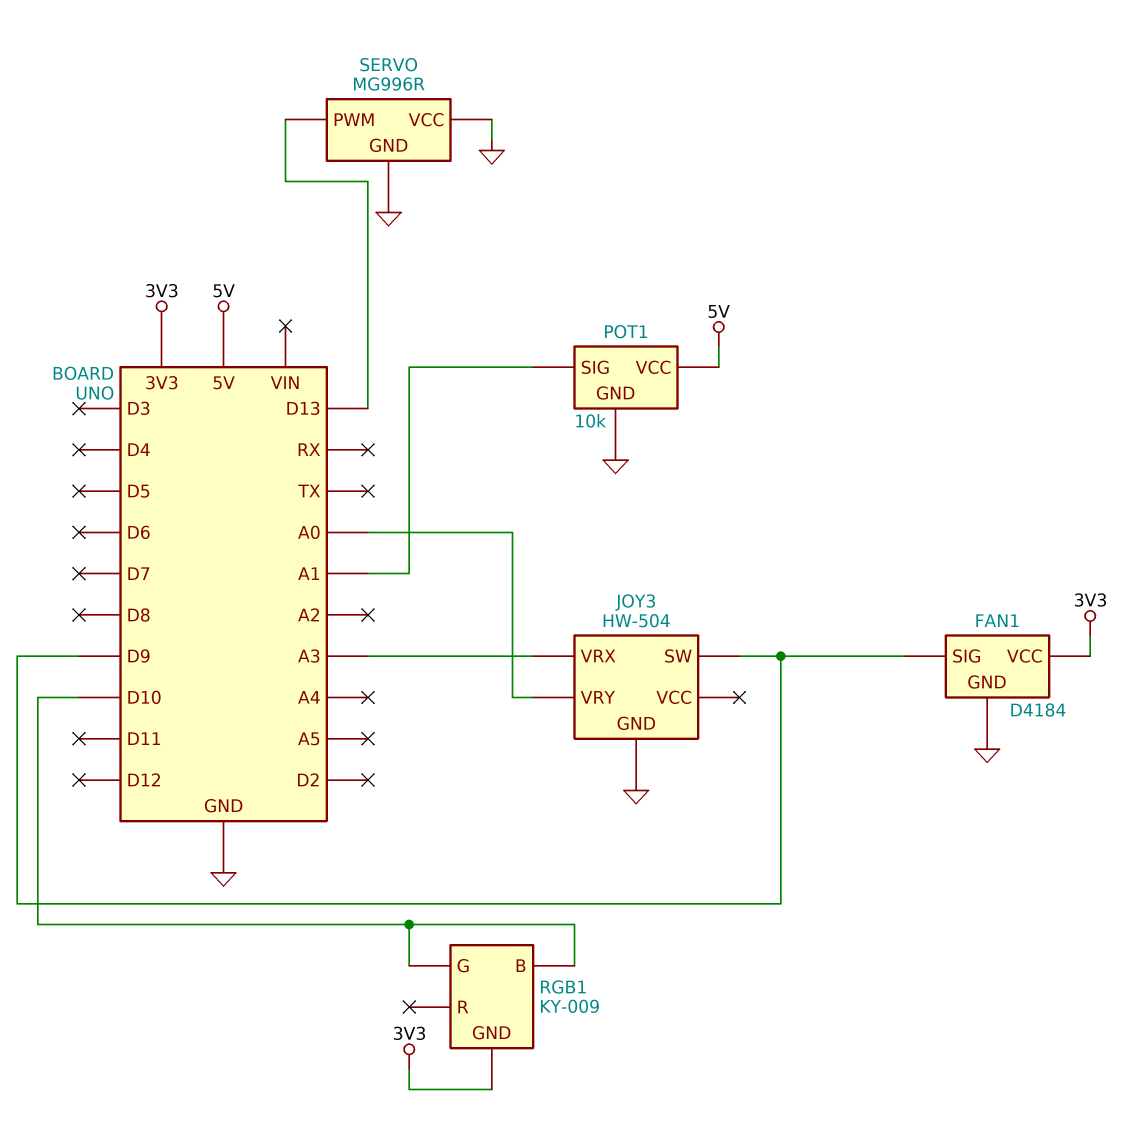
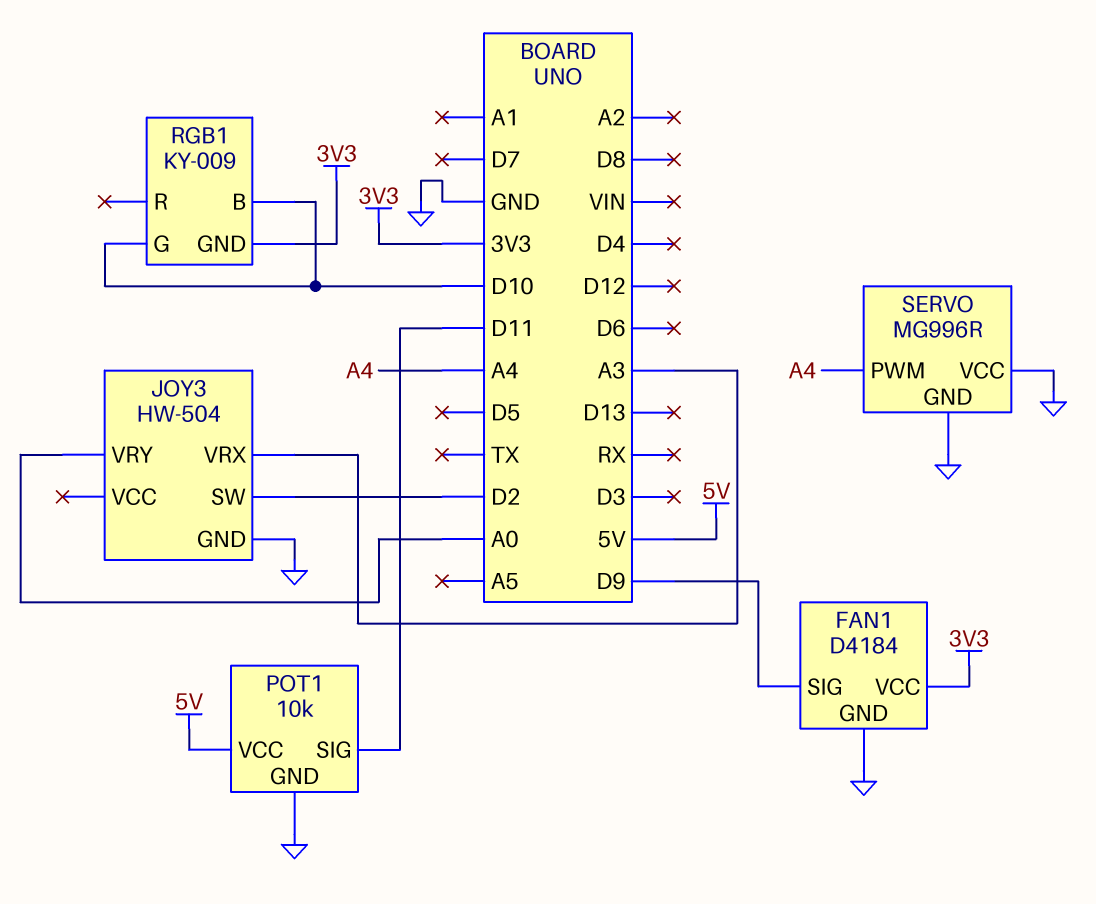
JOY3 pin SW: D9 -> D2
POT1 pin SIG: A1 -> D11
SERVO pin PWM: D13 -> A4

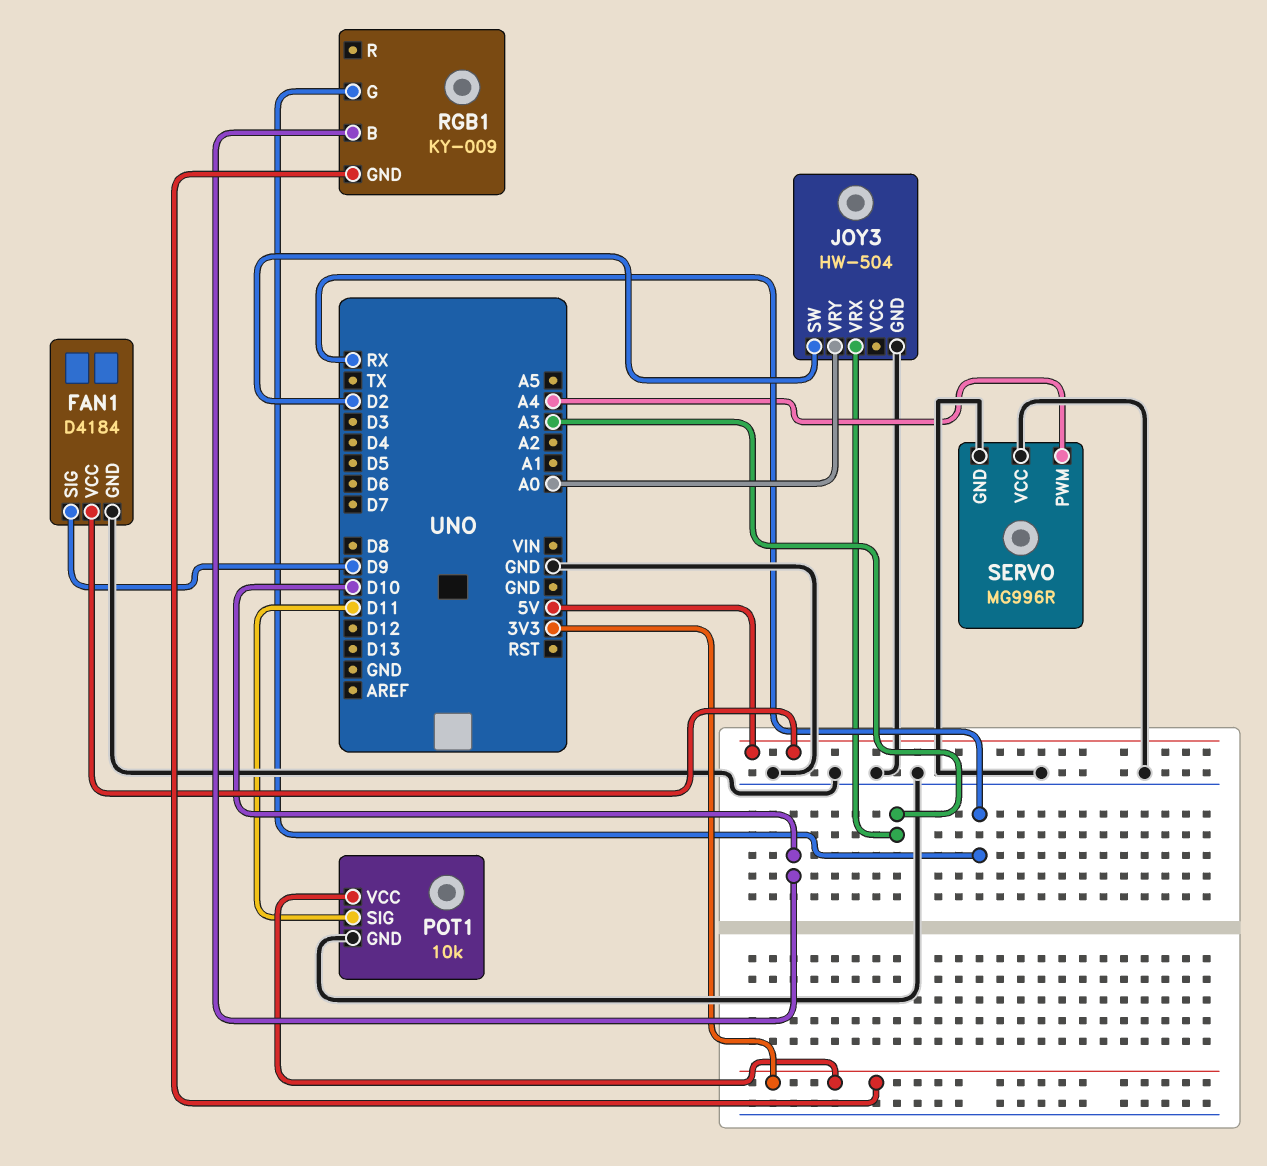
FAN1 pin VCC: 3V3 -> 5V
POT1 pin VCC: 5V -> 3V3
RGB1 pin G: D10 -> RX

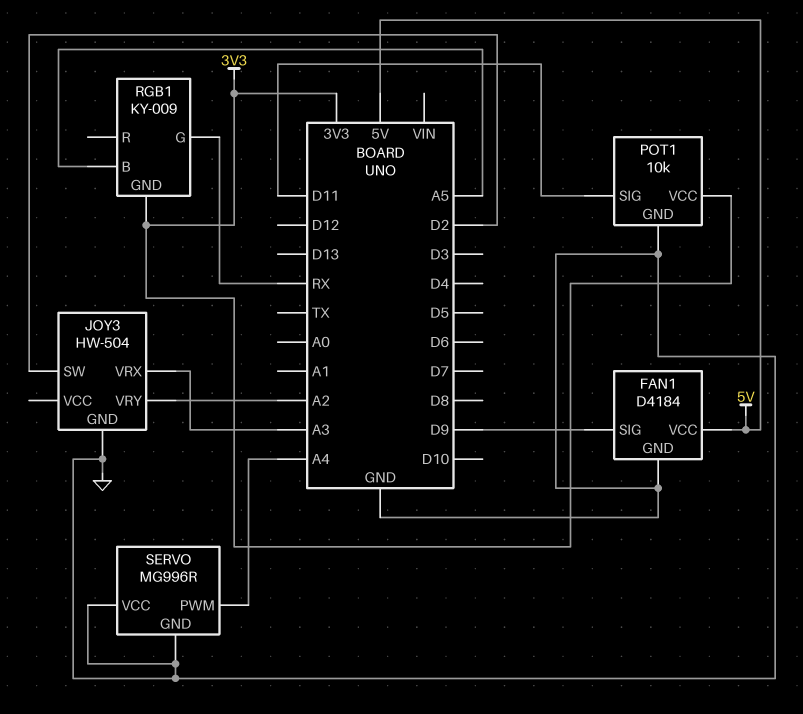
JOY3 pin VRY: A0 -> A2
RGB1 pin B: D10 -> A5

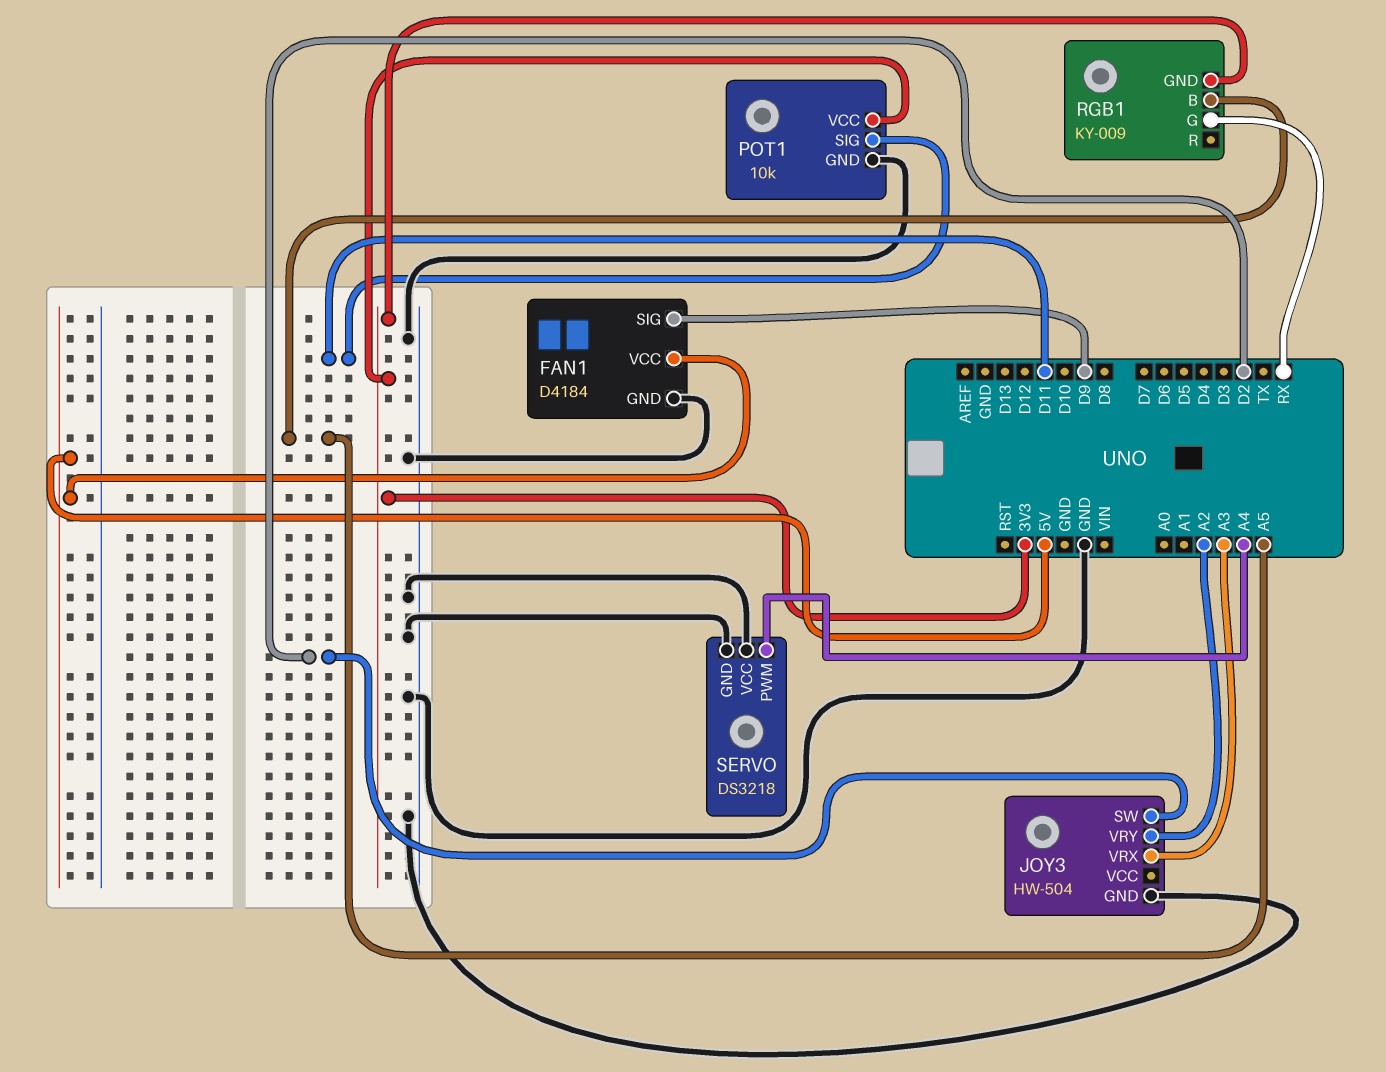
SERVO: MG996R -> DS3218

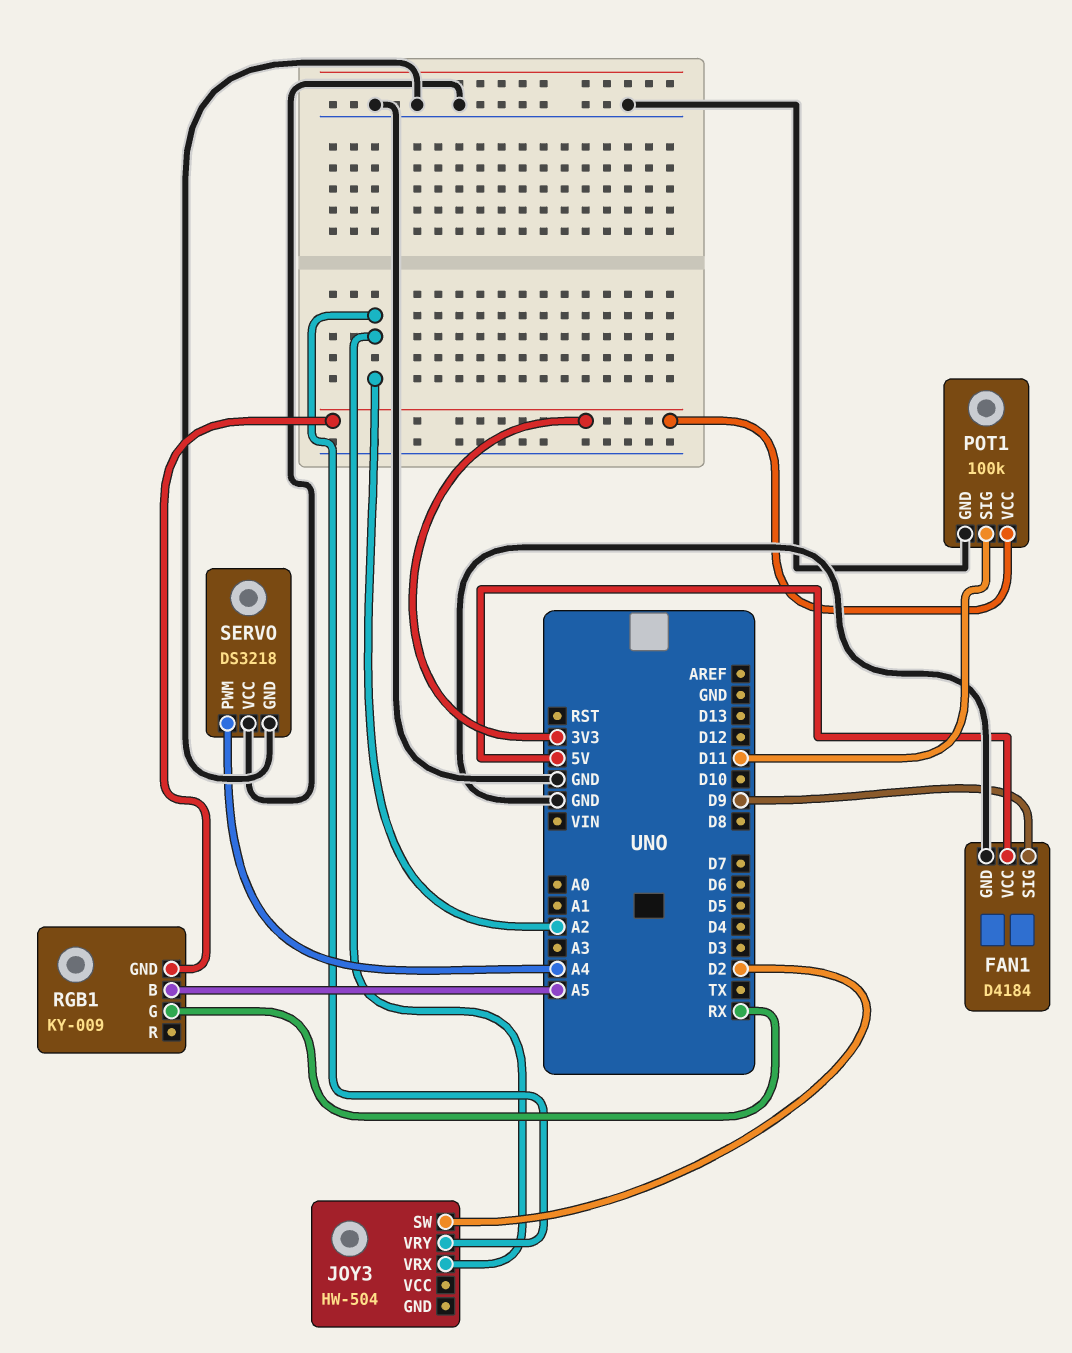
JOY3 pin GND: GND -> none
JOY3 pin VRX: A3 -> A2
POT1: 10k -> 100k

